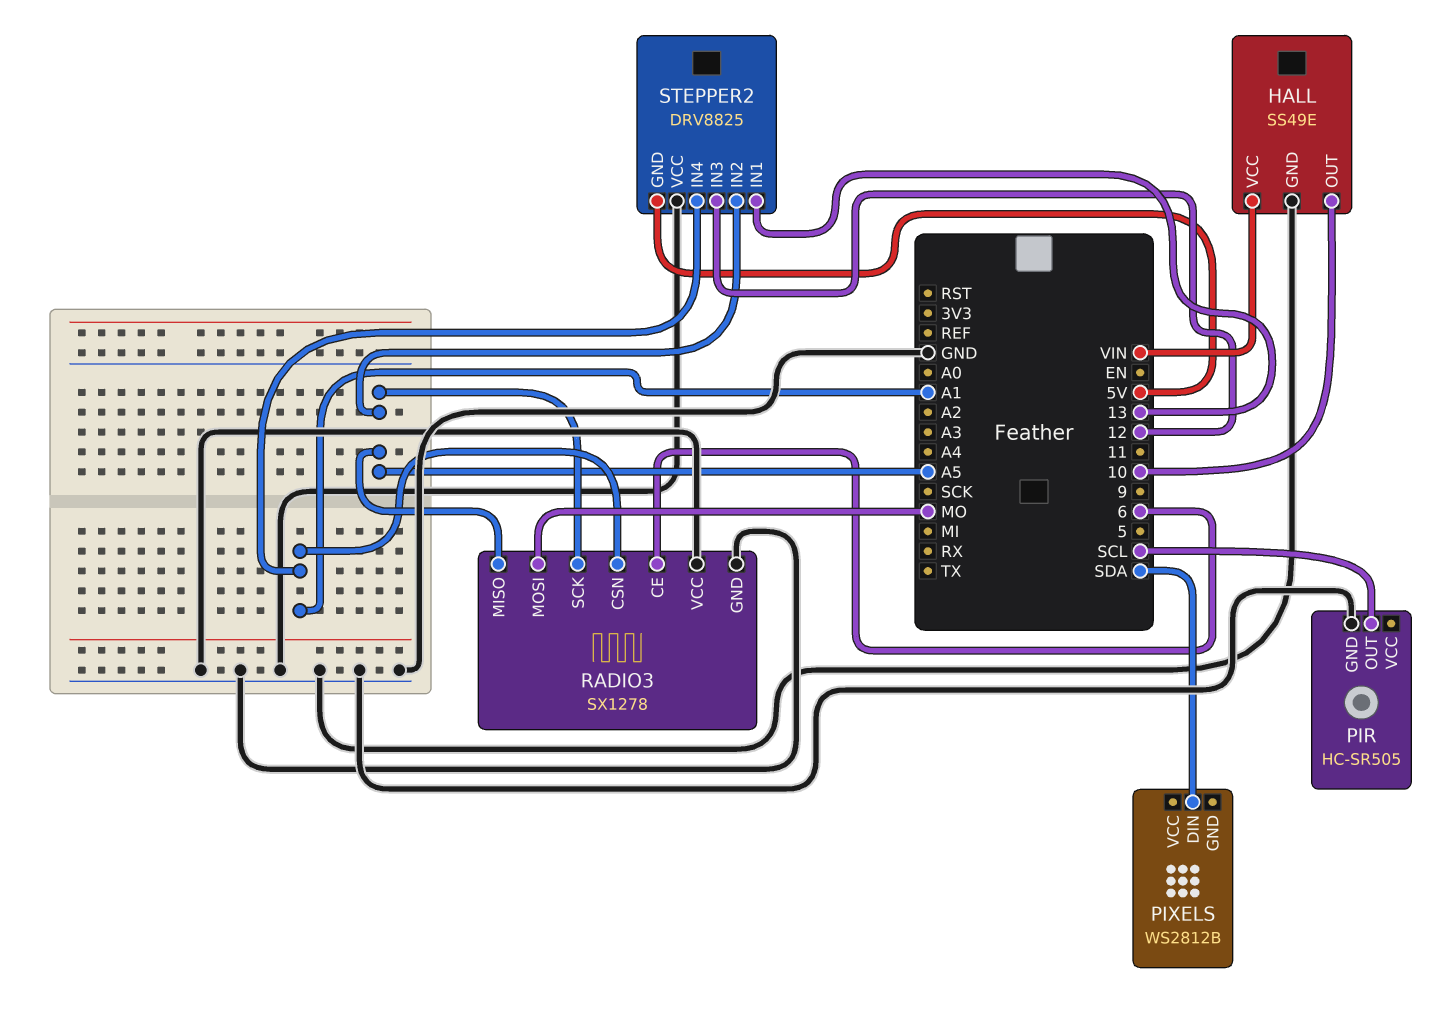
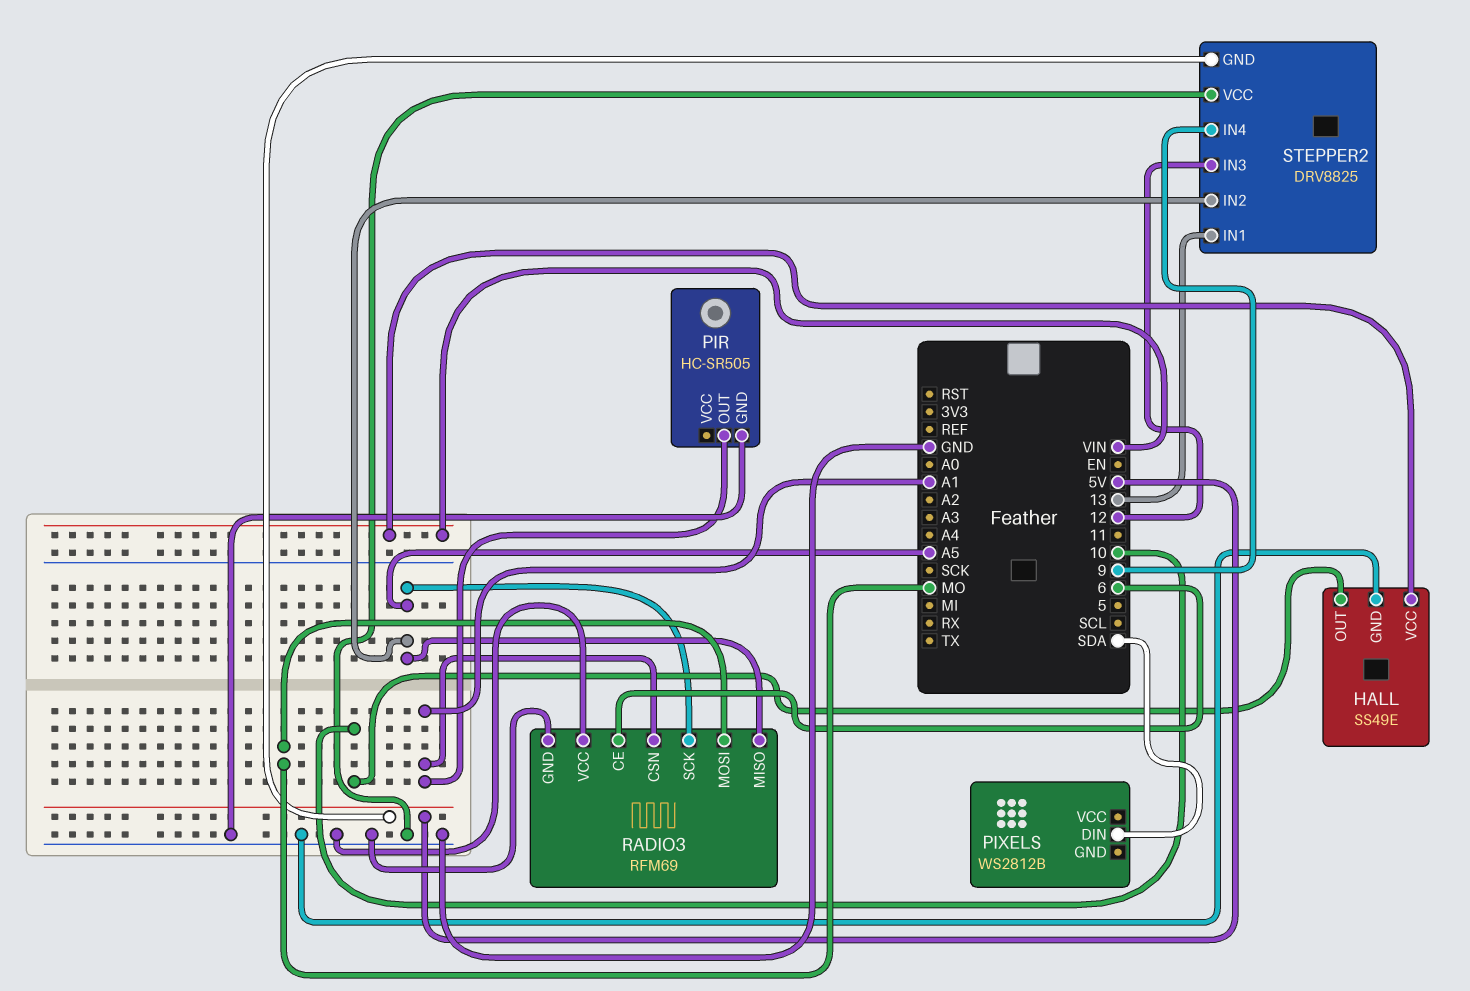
PIR pin OUT: SCL -> A1
RADIO3: SX1278 -> RFM69
STEPPER2 pin IN4: A1 -> 9

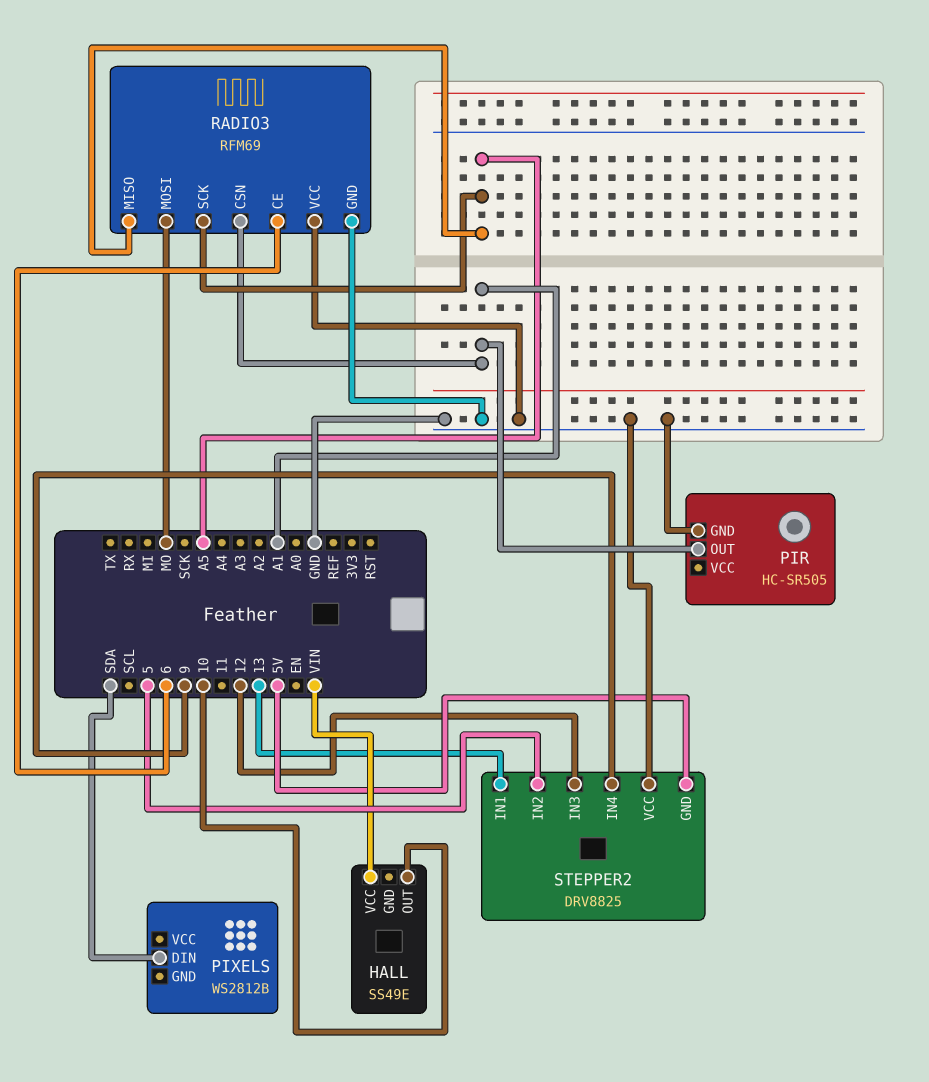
HALL pin GND: GND -> none
STEPPER2 pin IN2: A5 -> 5

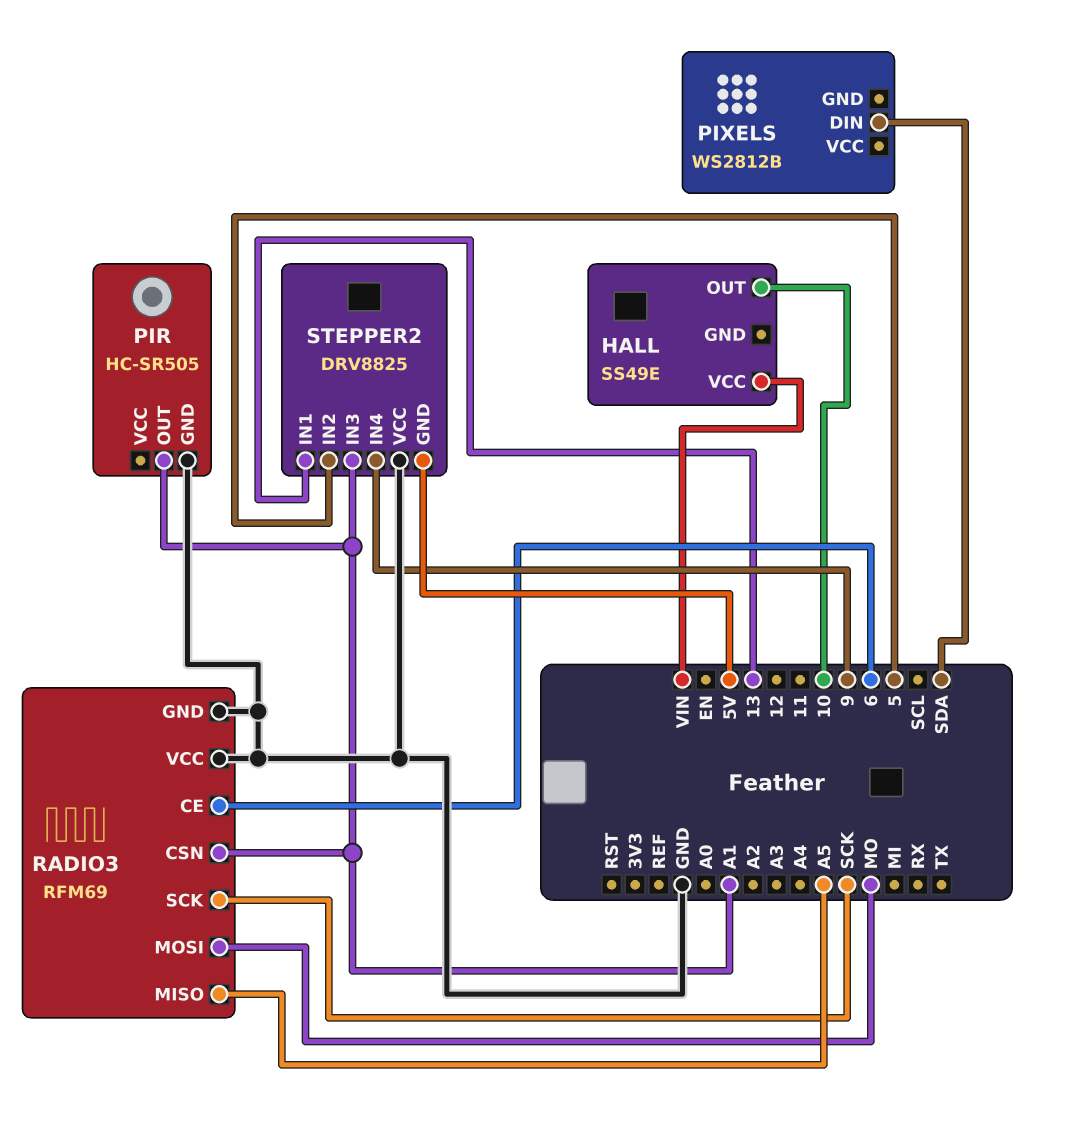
RADIO3 pin SCK: A5 -> SCK
STEPPER2 pin IN3: 12 -> A1

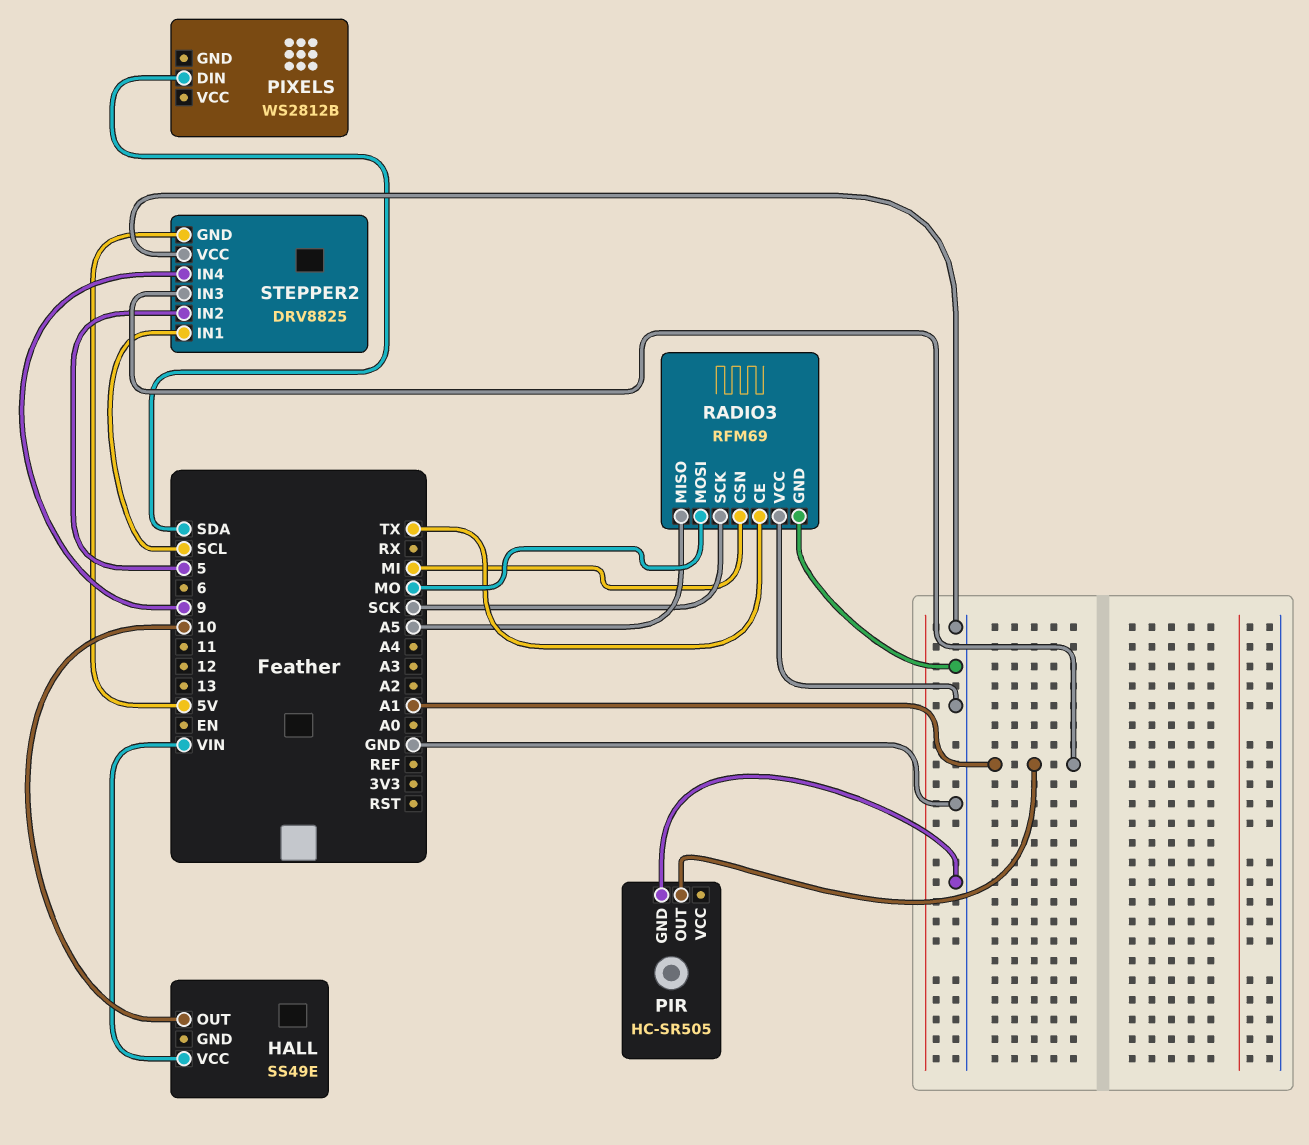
RADIO3 pin CE: 6 -> TX
RADIO3 pin CSN: A1 -> MI
STEPPER2 pin IN1: 13 -> SCL

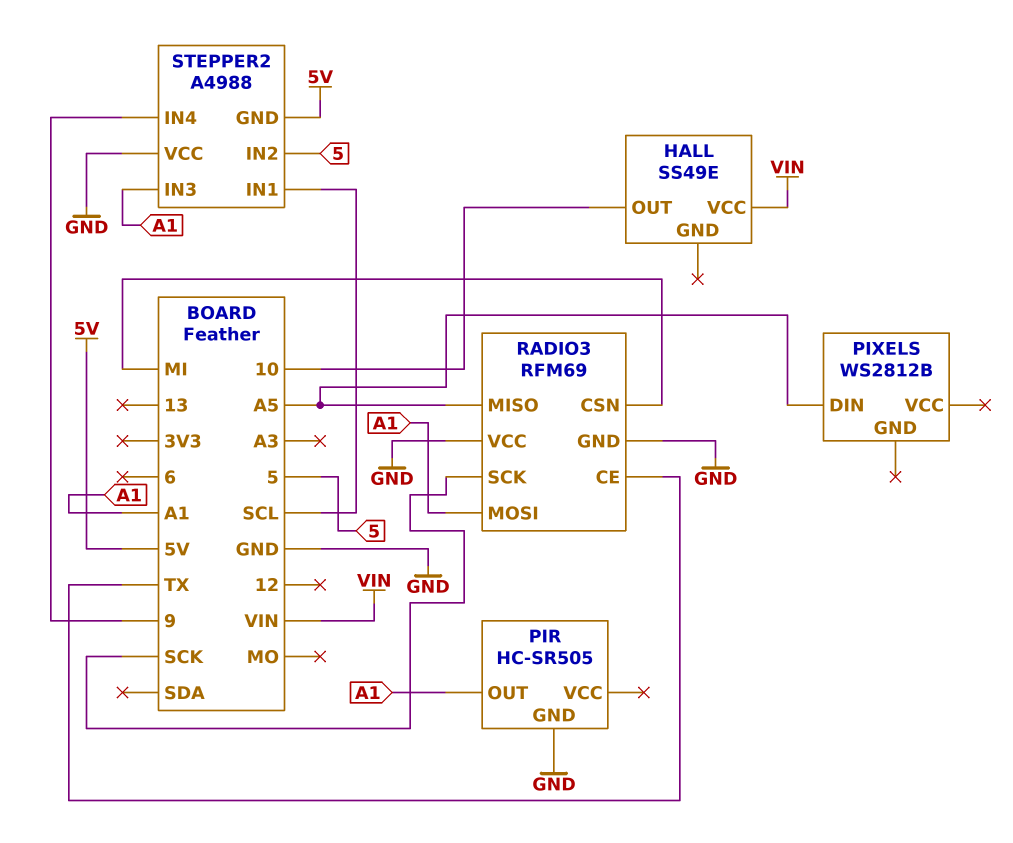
PIXELS pin DIN: SDA -> A5
RADIO3 pin MOSI: MO -> A1
STEPPER2: DRV8825 -> A4988

